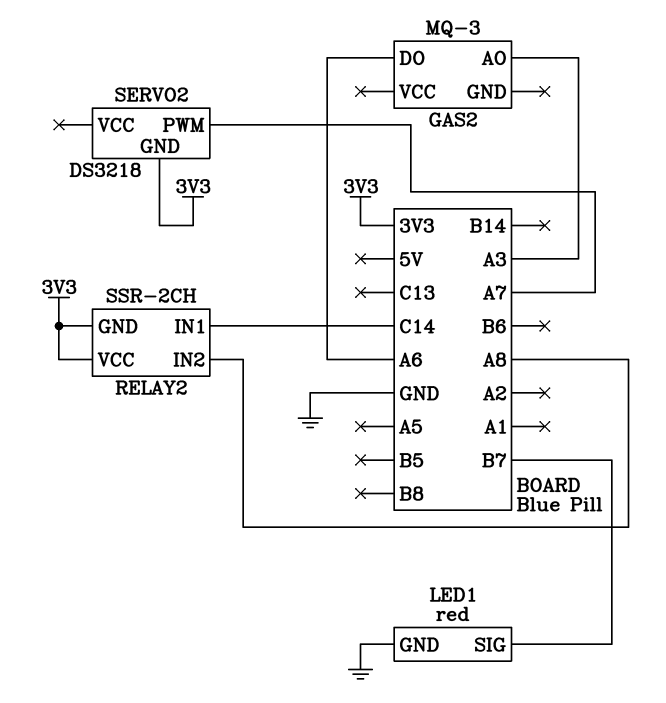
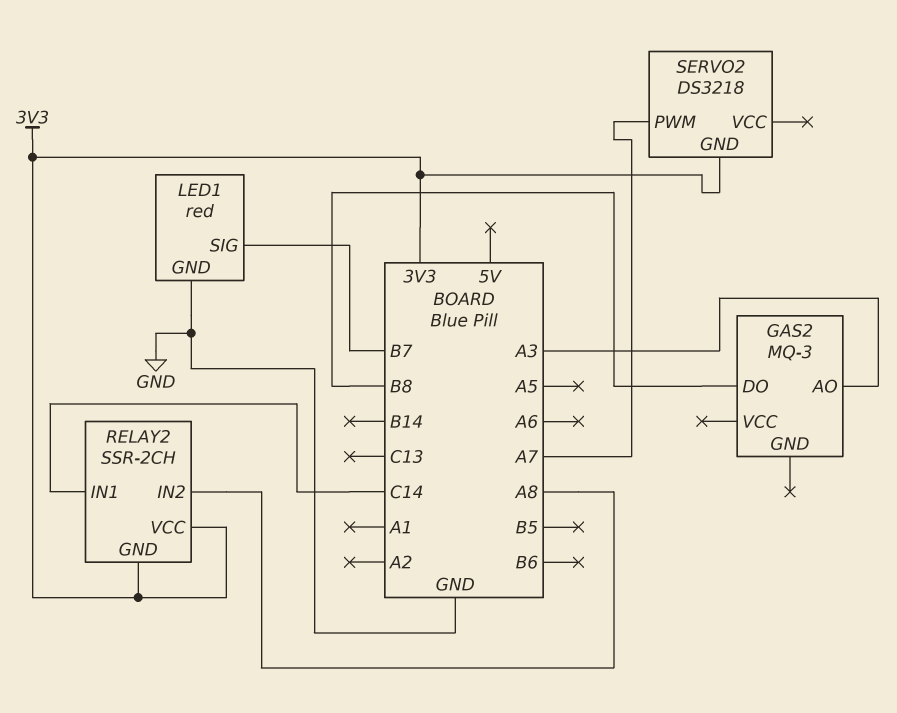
GAS2 pin DO: A6 -> B8

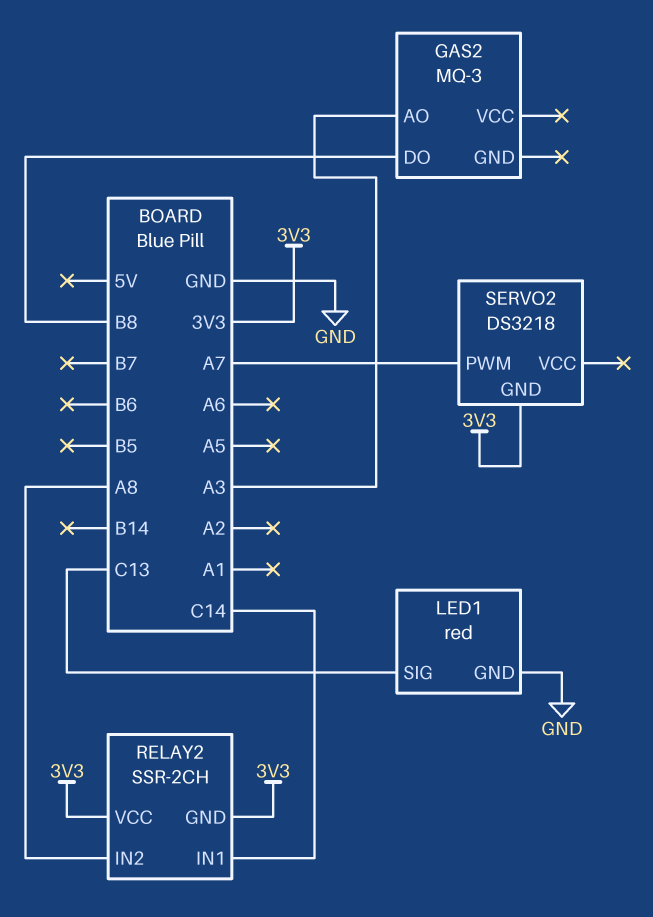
LED1 pin SIG: B7 -> C13

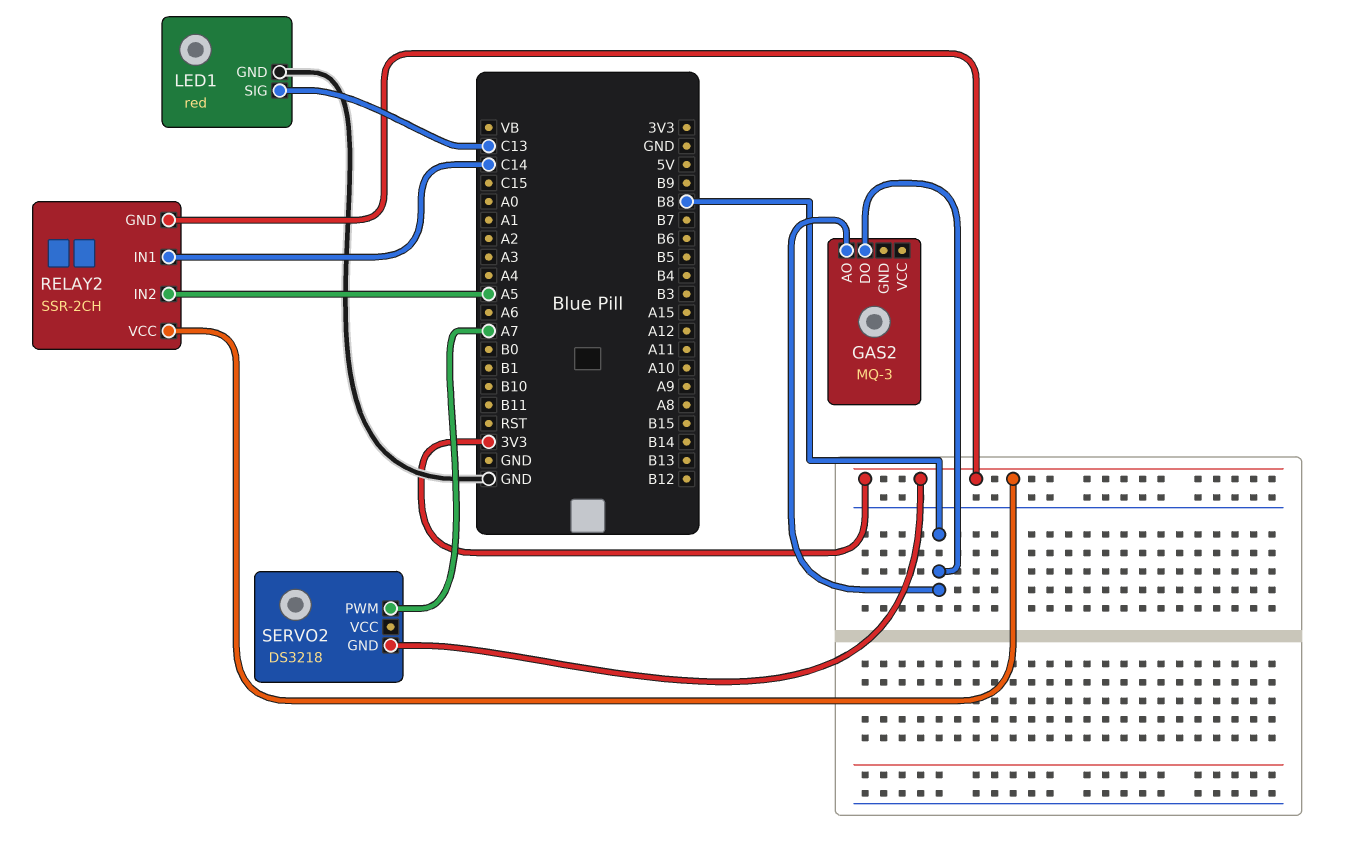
GAS2 pin AO: A3 -> B8
RELAY2 pin IN2: A8 -> A5

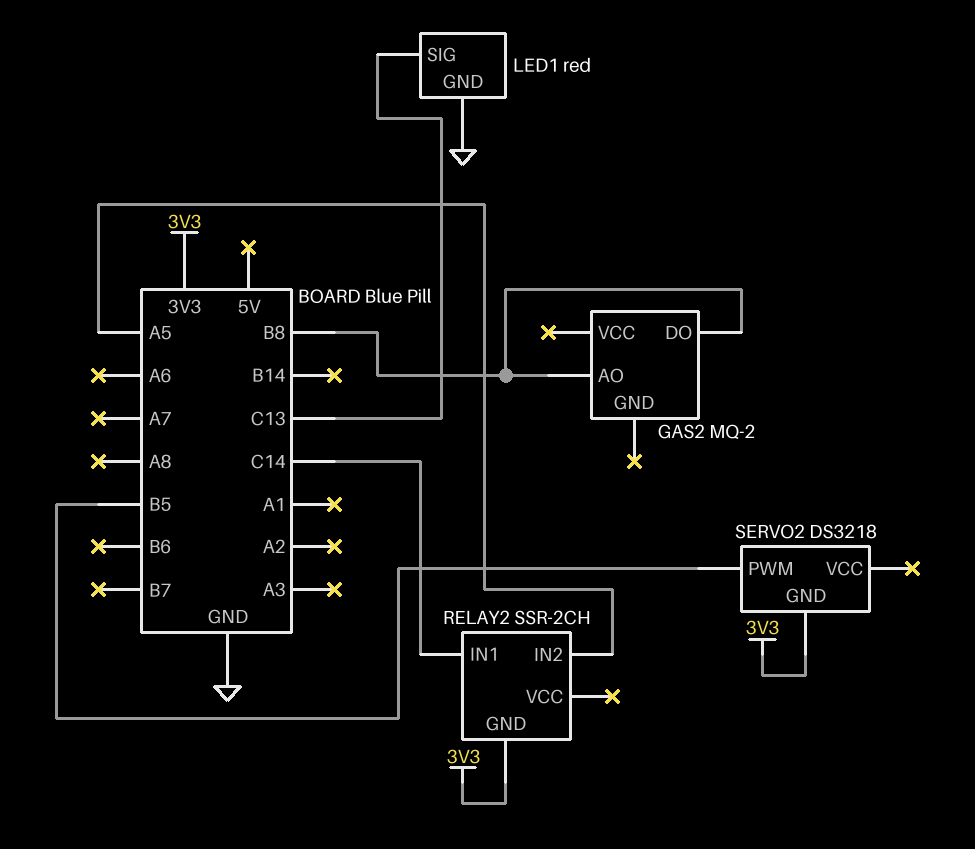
GAS2: MQ-3 -> MQ-2
RELAY2 pin VCC: 3V3 -> none
SERVO2 pin PWM: A7 -> B5

